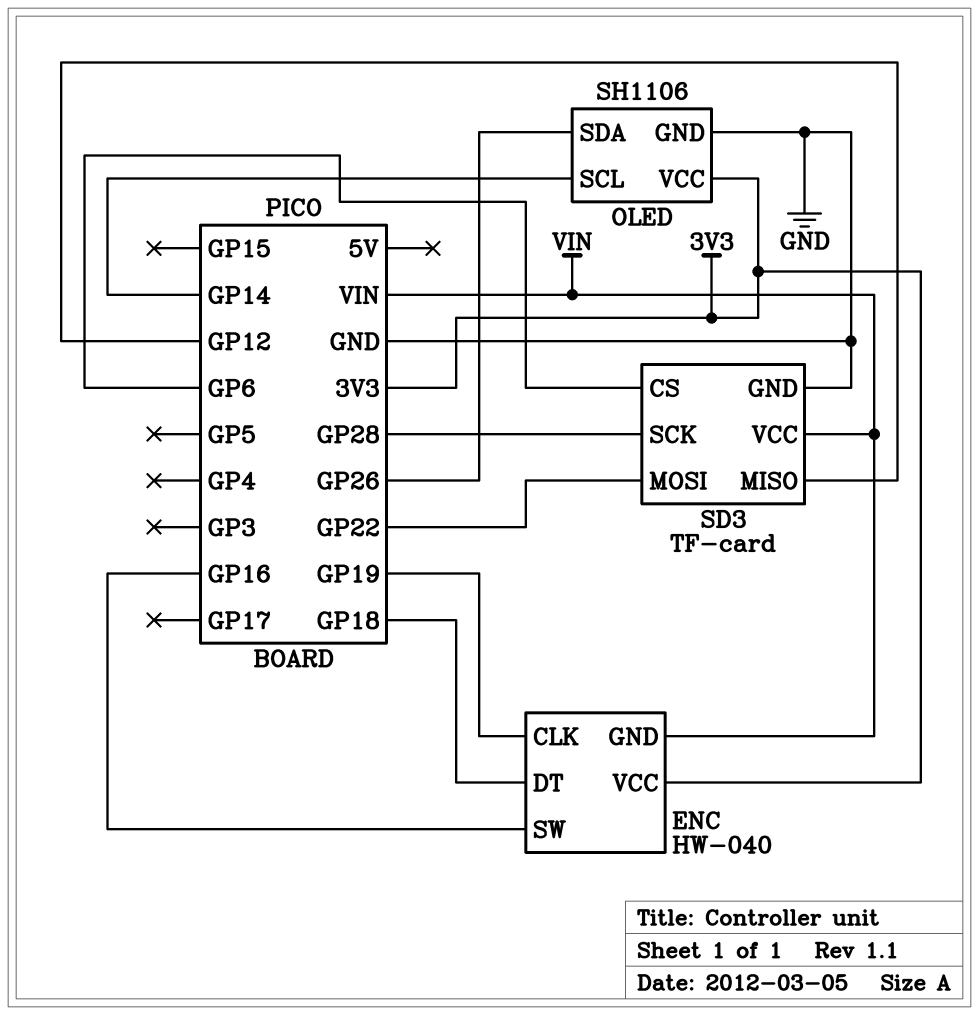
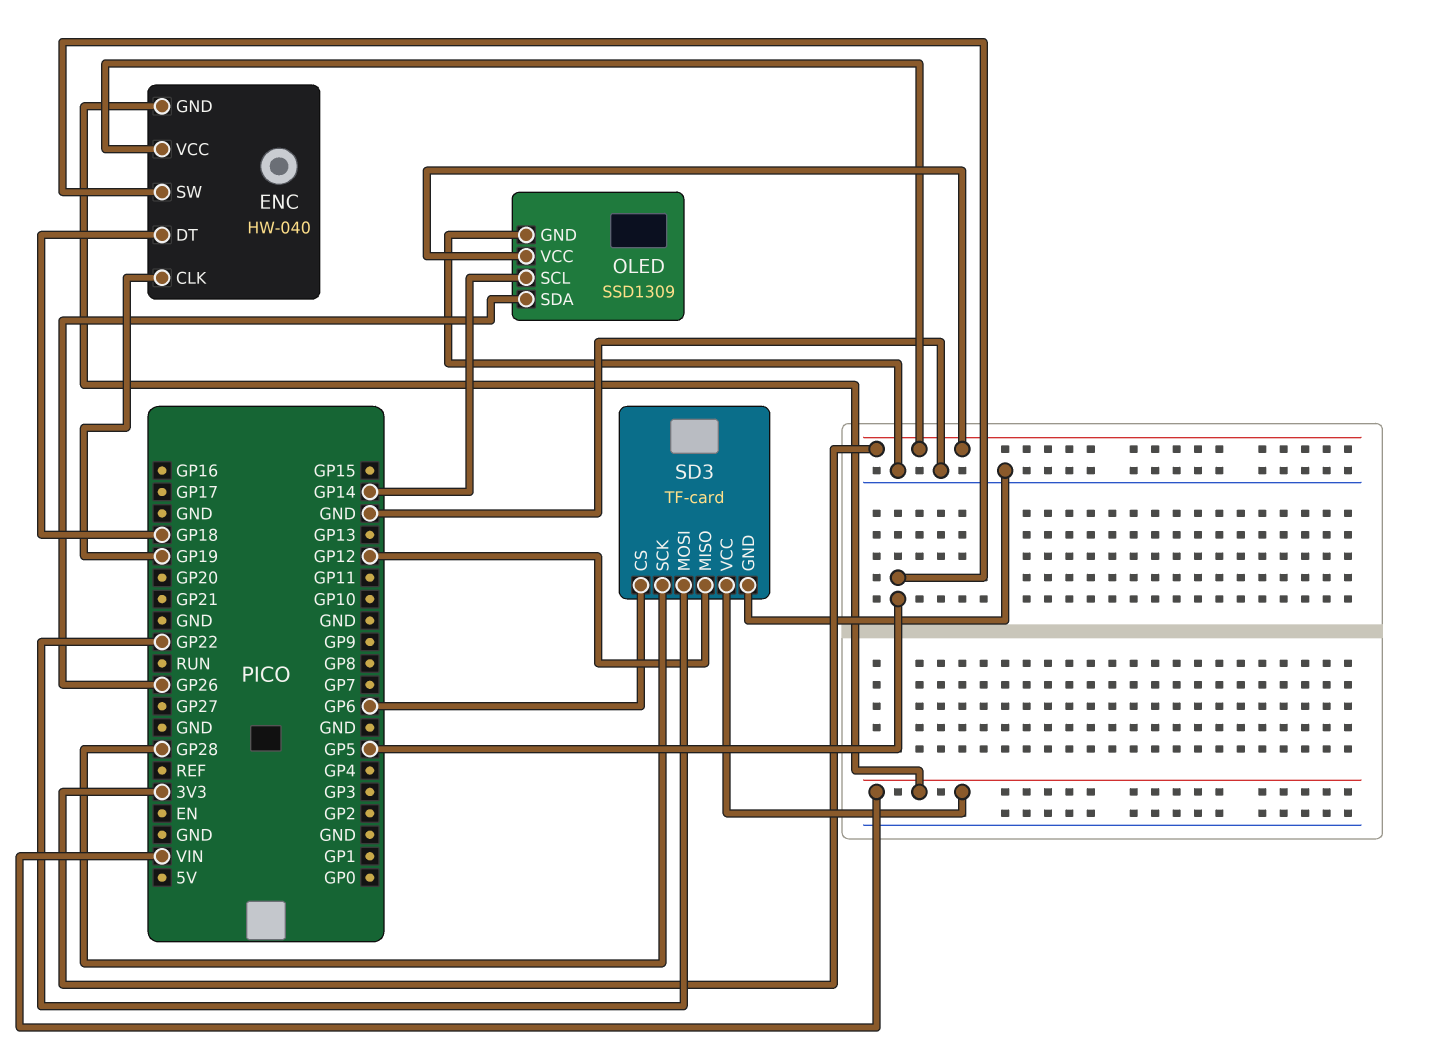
ENC pin SW: GP16 -> GP5
OLED: SH1106 -> SSD1309

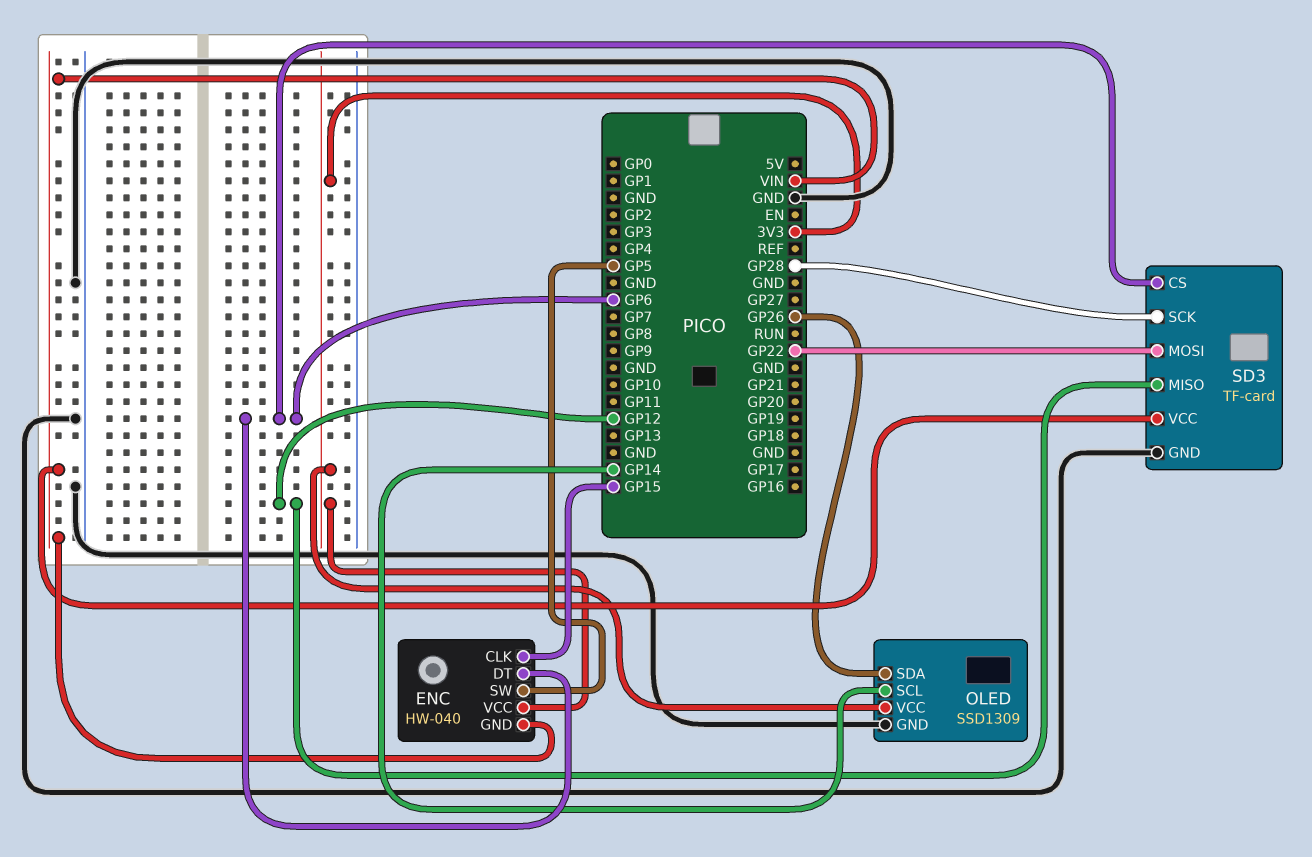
ENC pin CLK: GP19 -> GP15
ENC pin DT: GP18 -> GP6

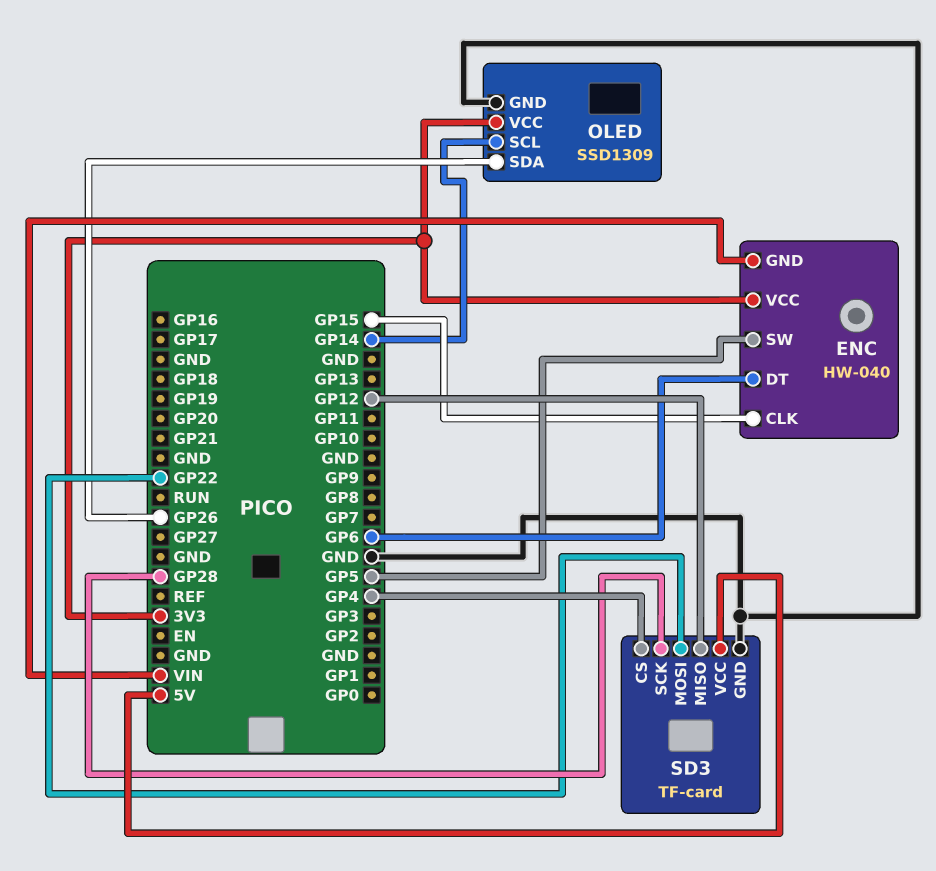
SD3 pin CS: GP6 -> GP4
SD3 pin VCC: VIN -> 5V

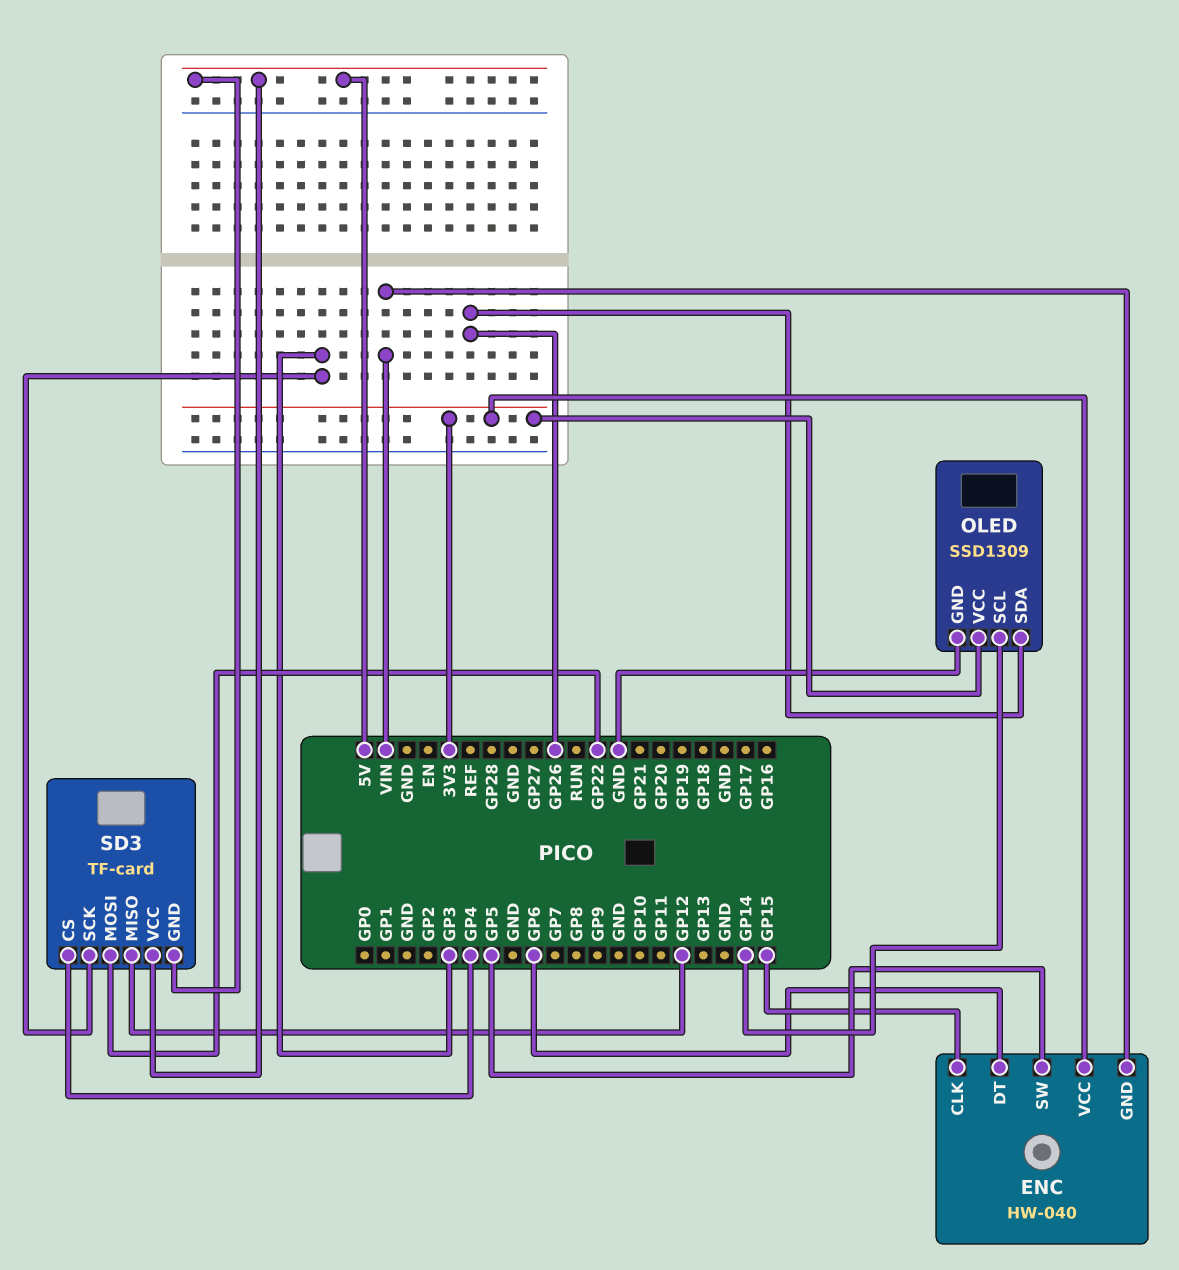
SD3 pin GND: GND -> 5V
SD3 pin SCK: GP28 -> GP3

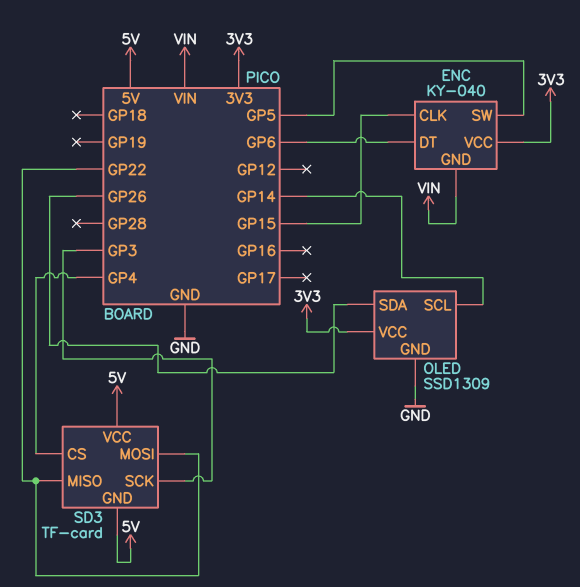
ENC: HW-040 -> KY-040
SD3 pin MISO: GP12 -> GP22

